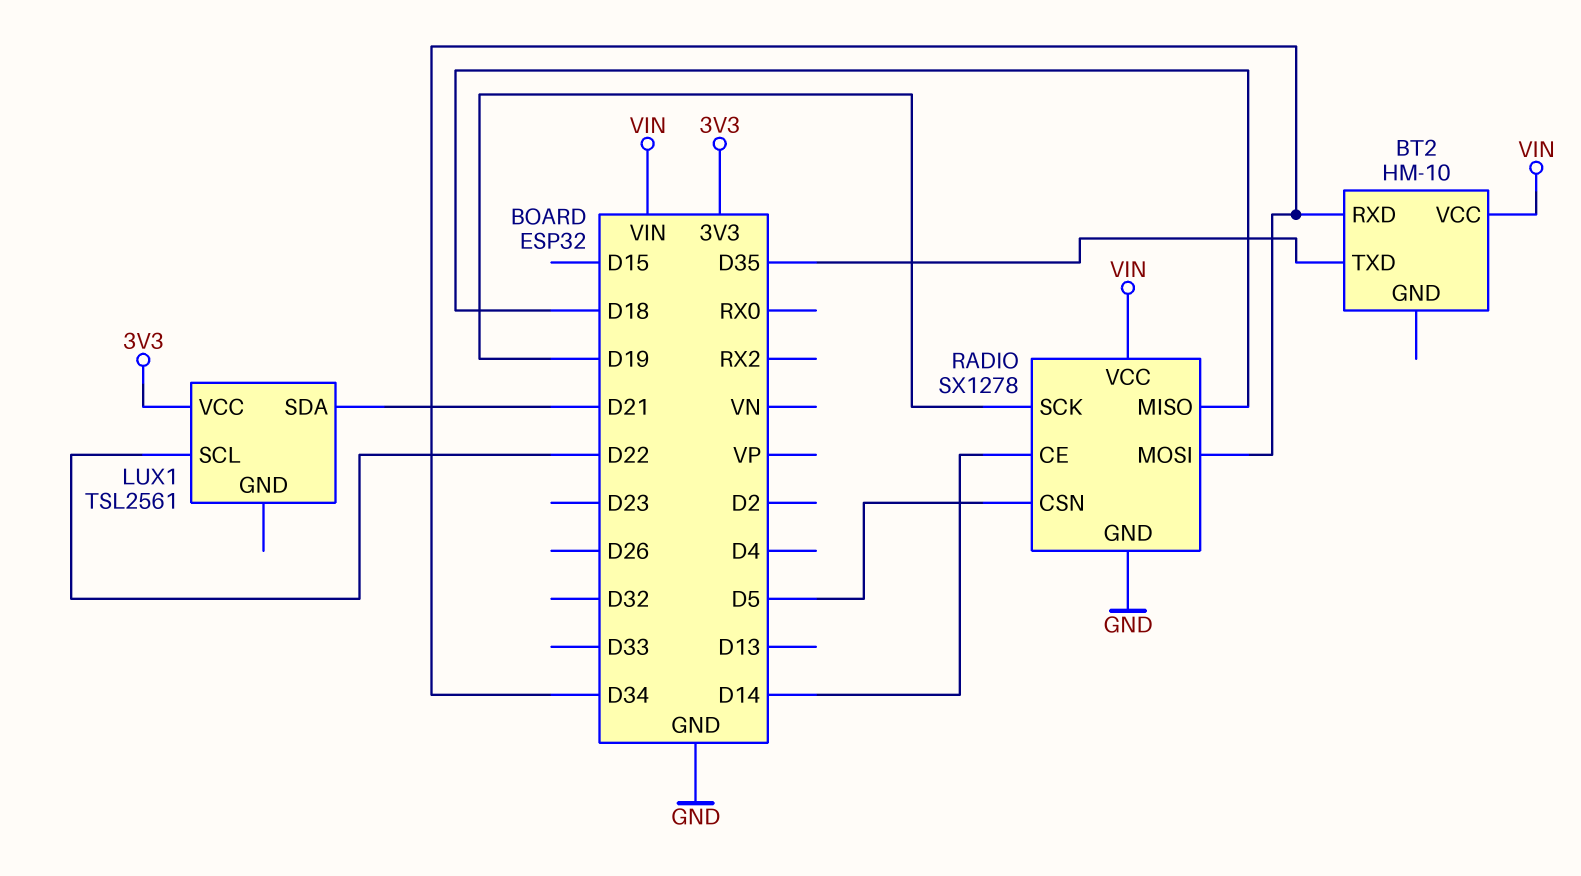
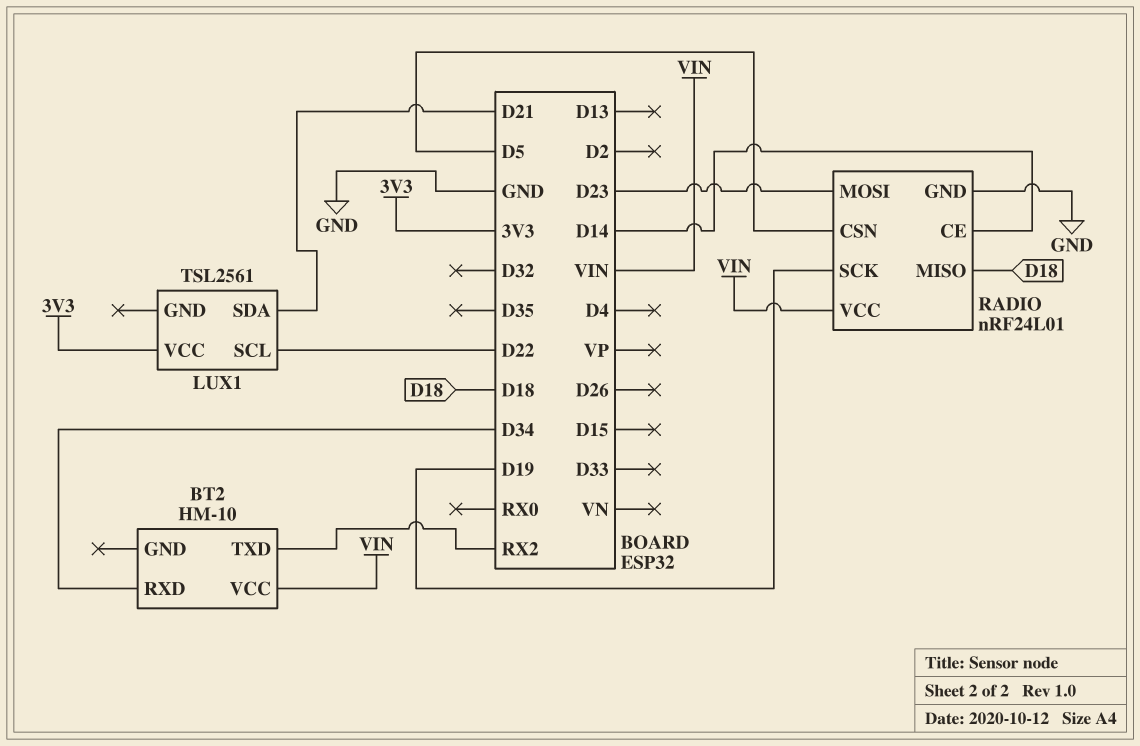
BT2 pin TXD: D35 -> RX2
RADIO: SX1278 -> nRF24L01
RADIO pin MOSI: D34 -> D23

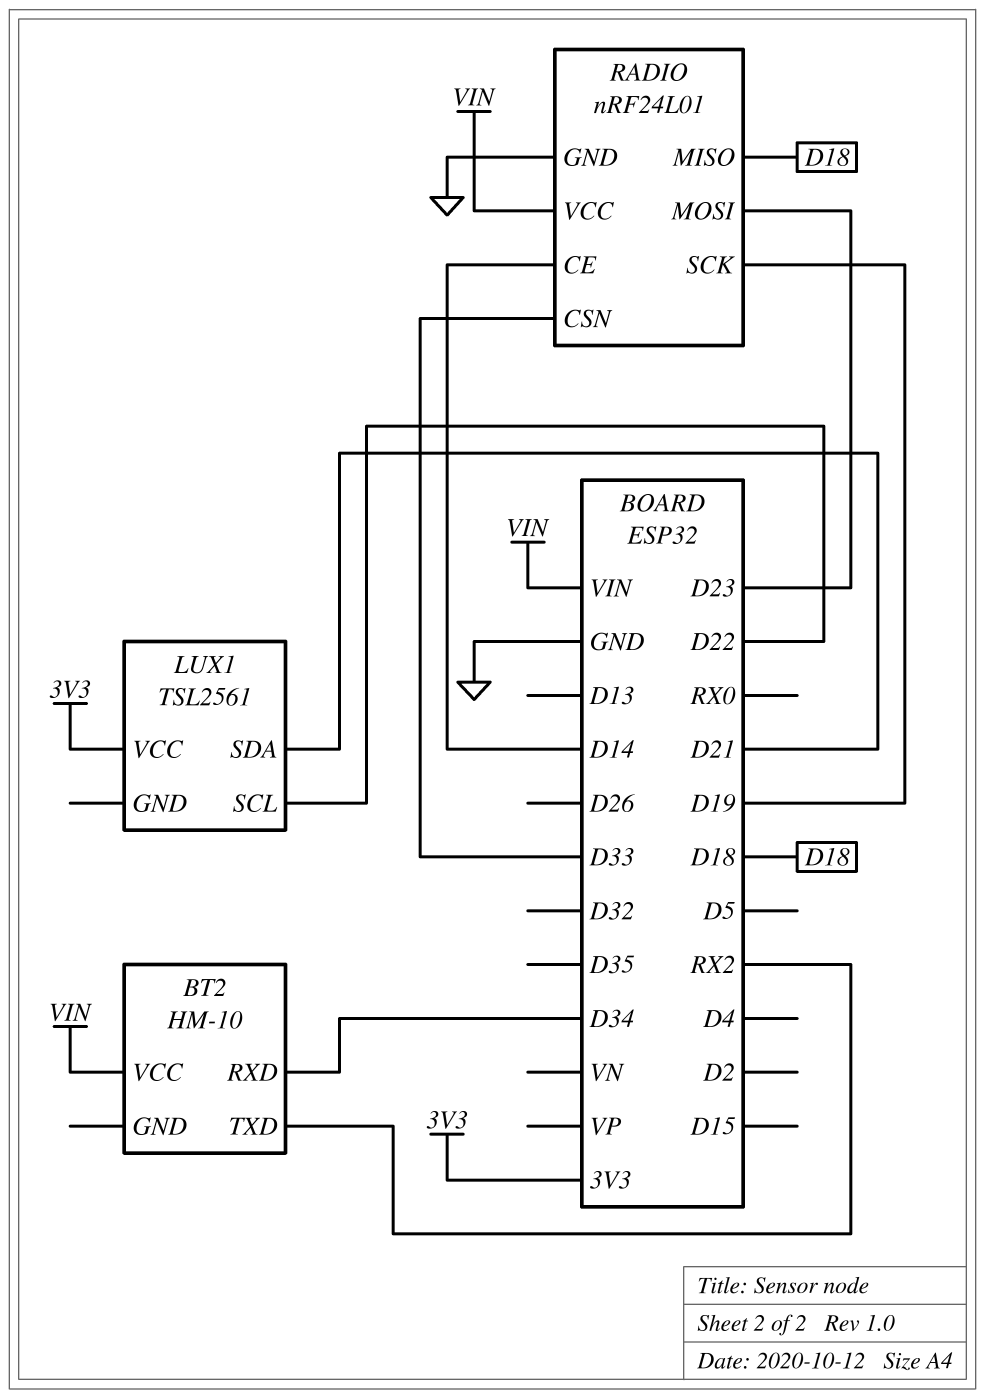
RADIO pin CSN: D5 -> D33

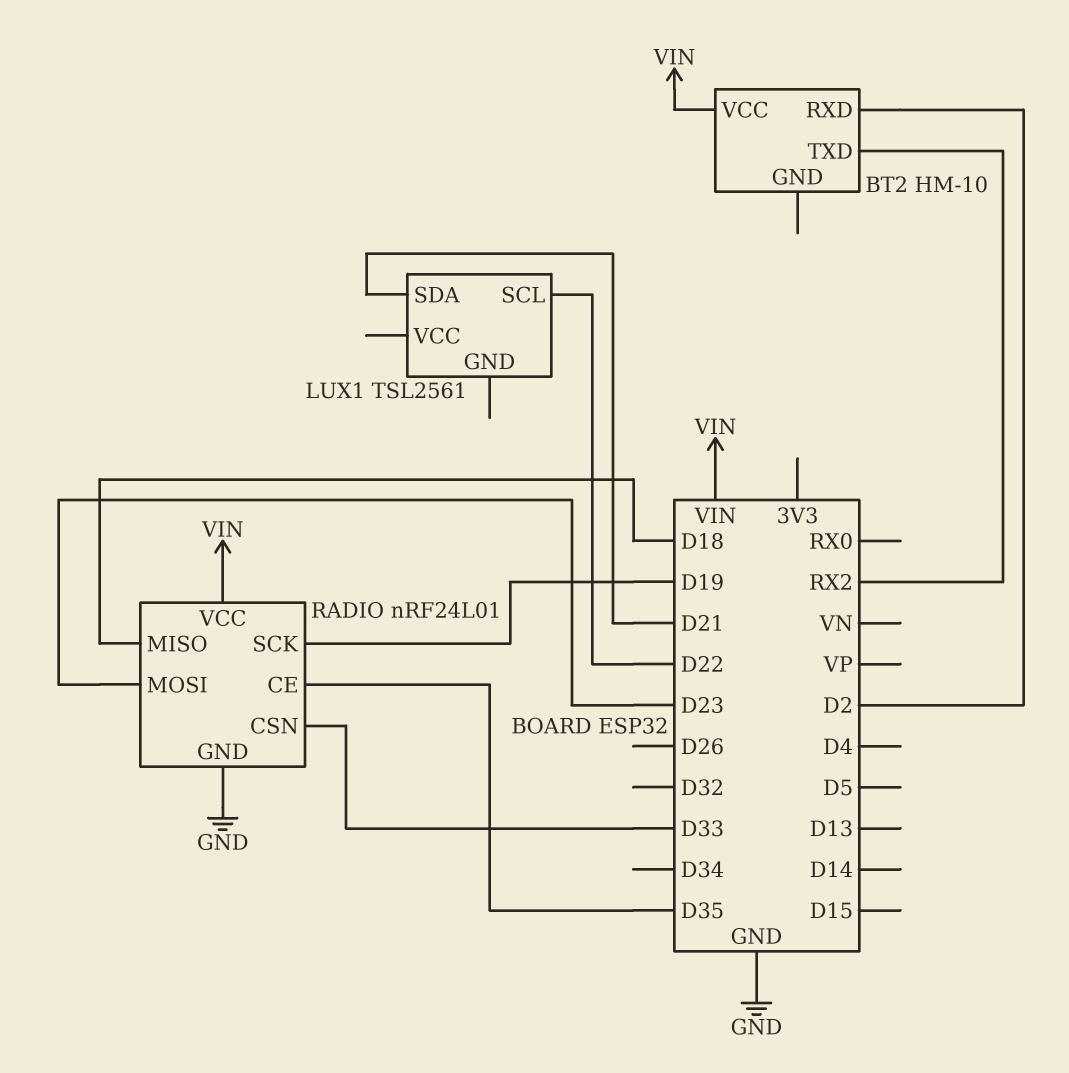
BT2 pin RXD: D34 -> D2
LUX1 pin VCC: 3V3 -> none
RADIO pin CE: D14 -> D35

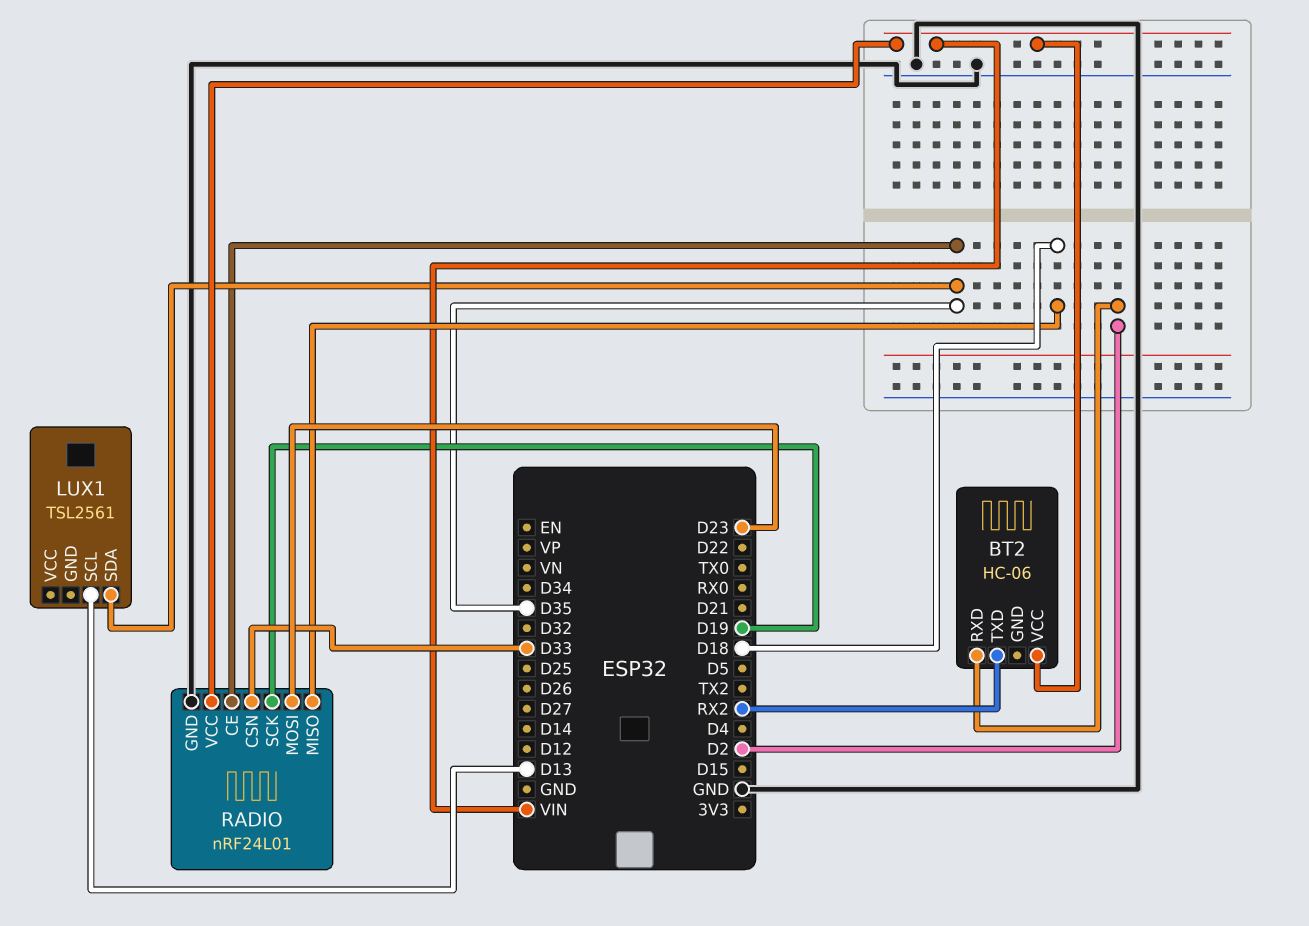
BT2: HM-10 -> HC-06
LUX1 pin SCL: D22 -> D13
LUX1 pin SDA: D21 -> D35

